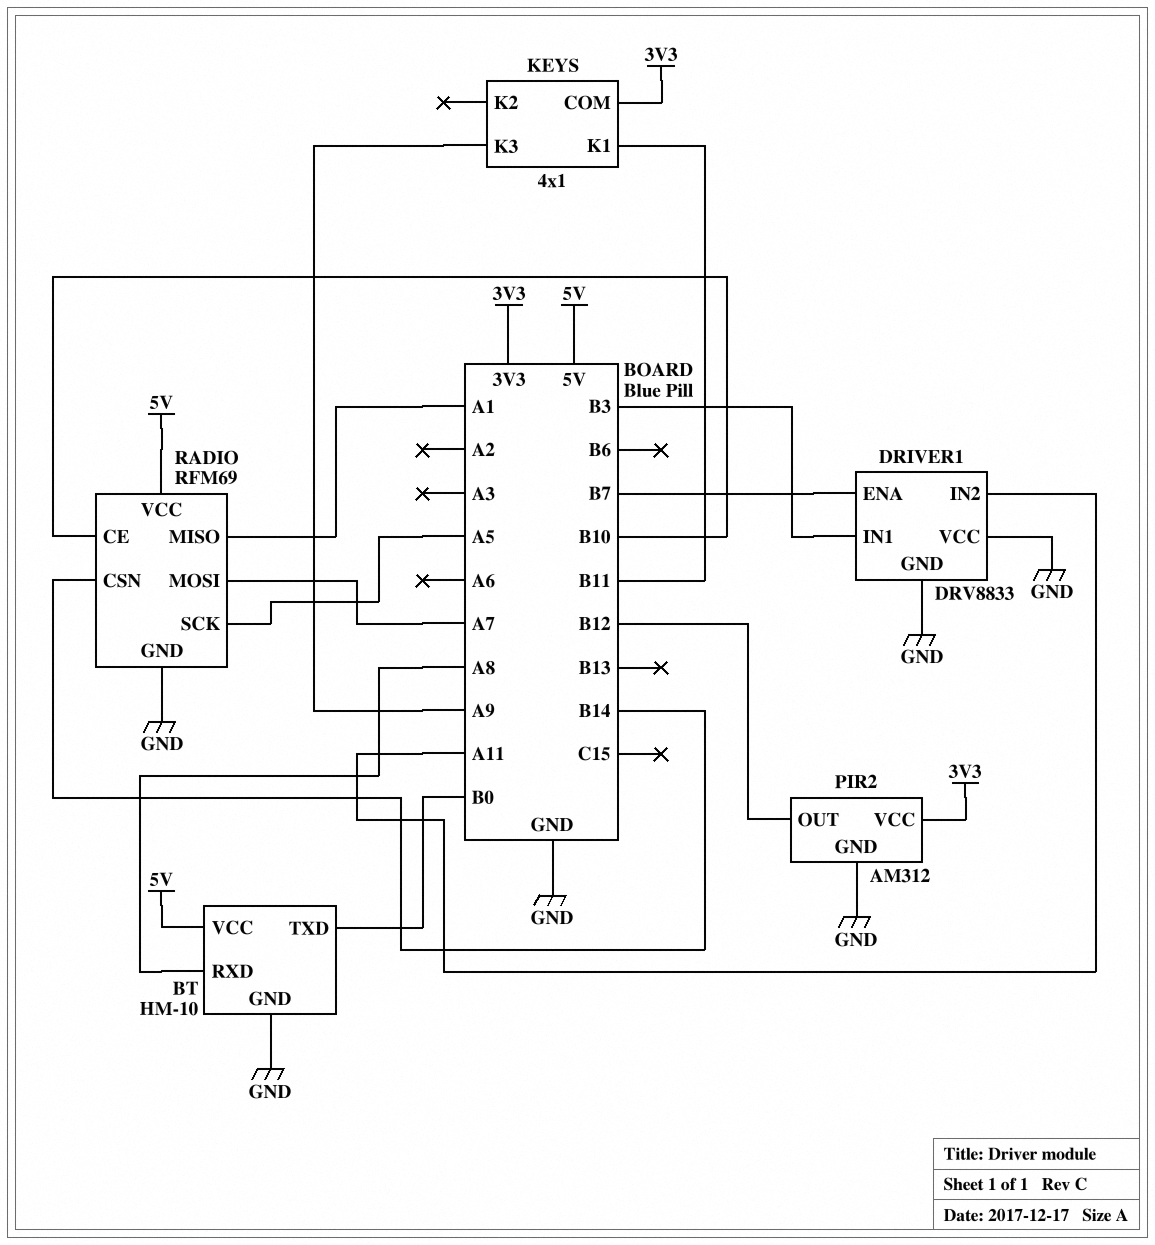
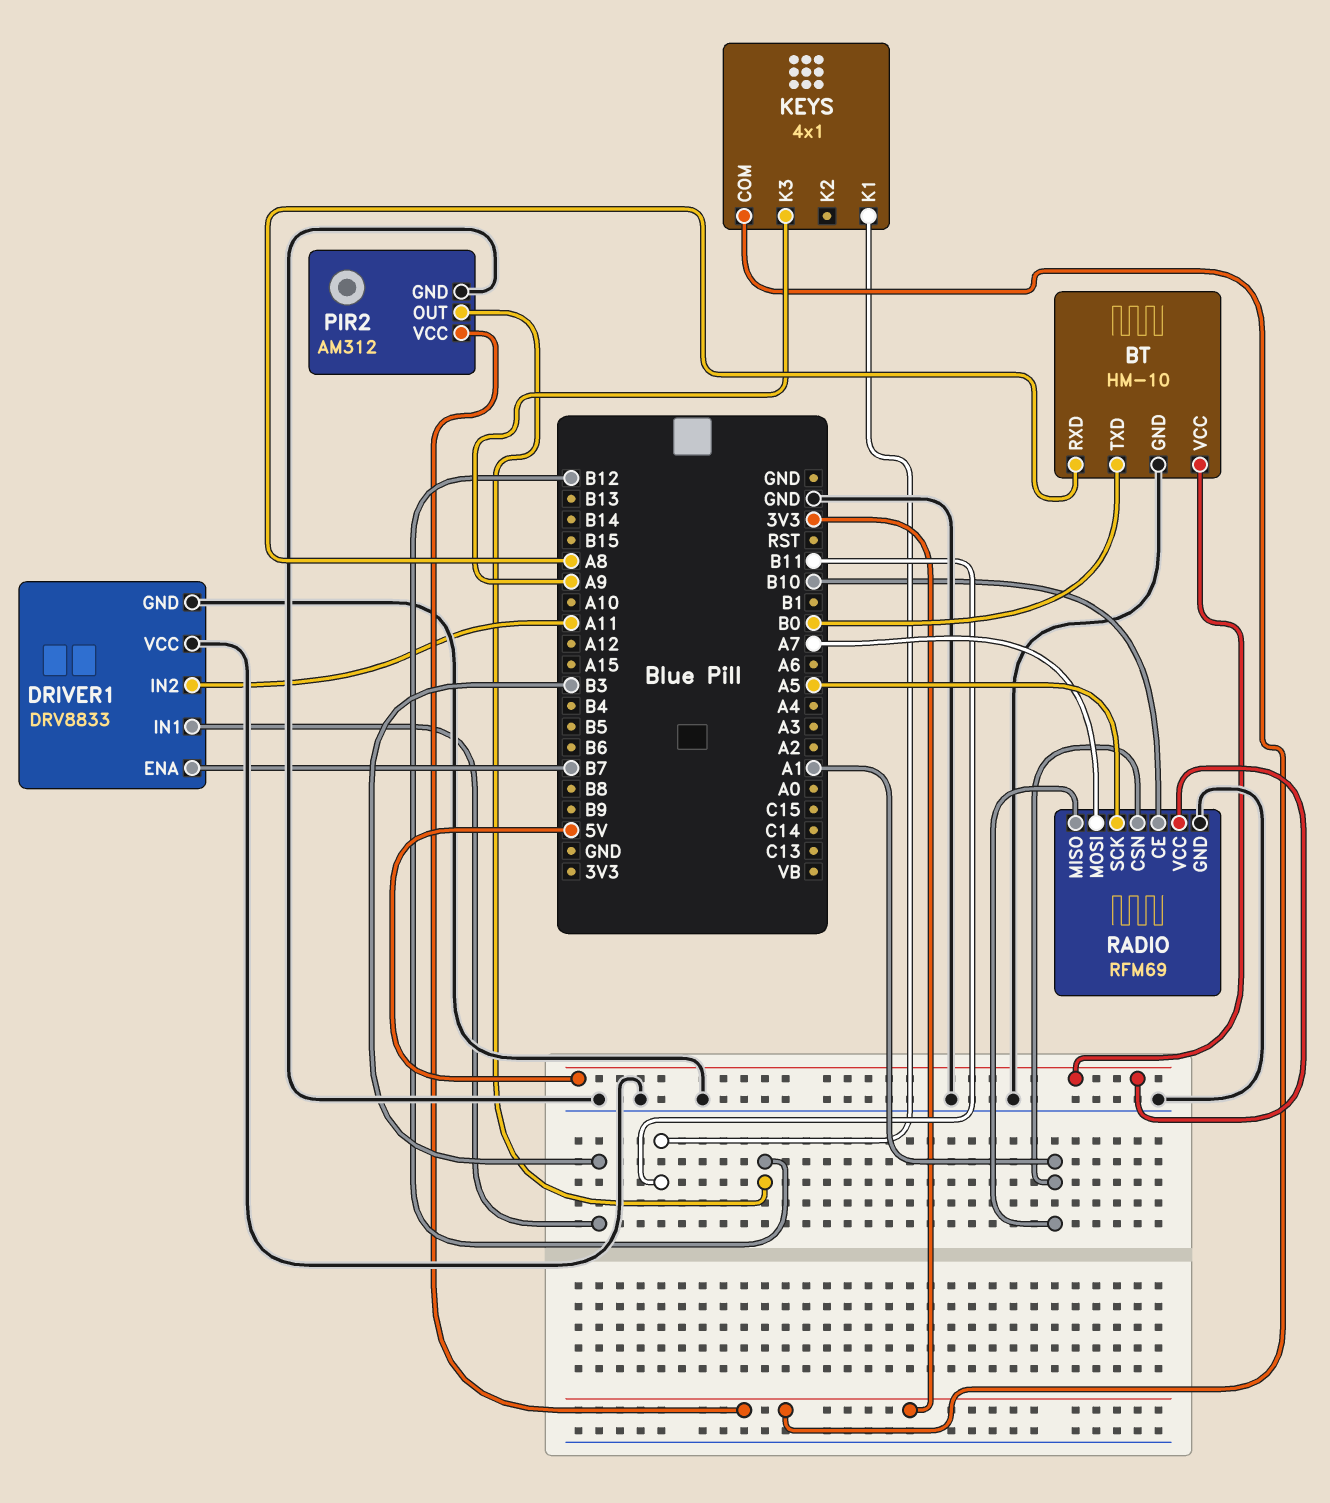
RADIO pin CSN: B14 -> A1

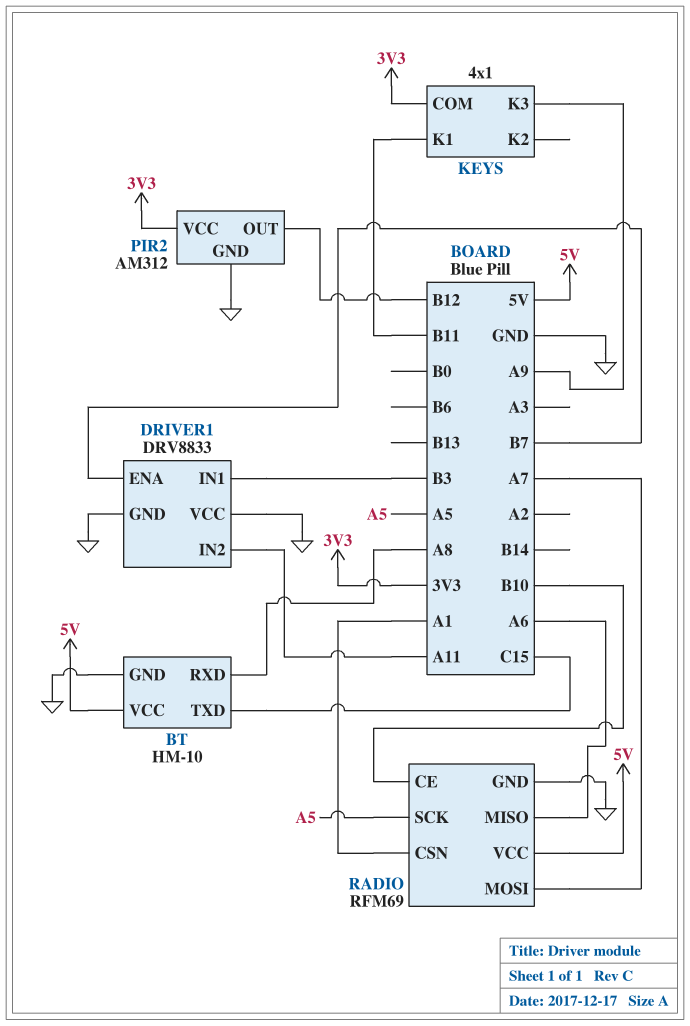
BT pin TXD: B0 -> C15
RADIO pin MISO: A1 -> A6

